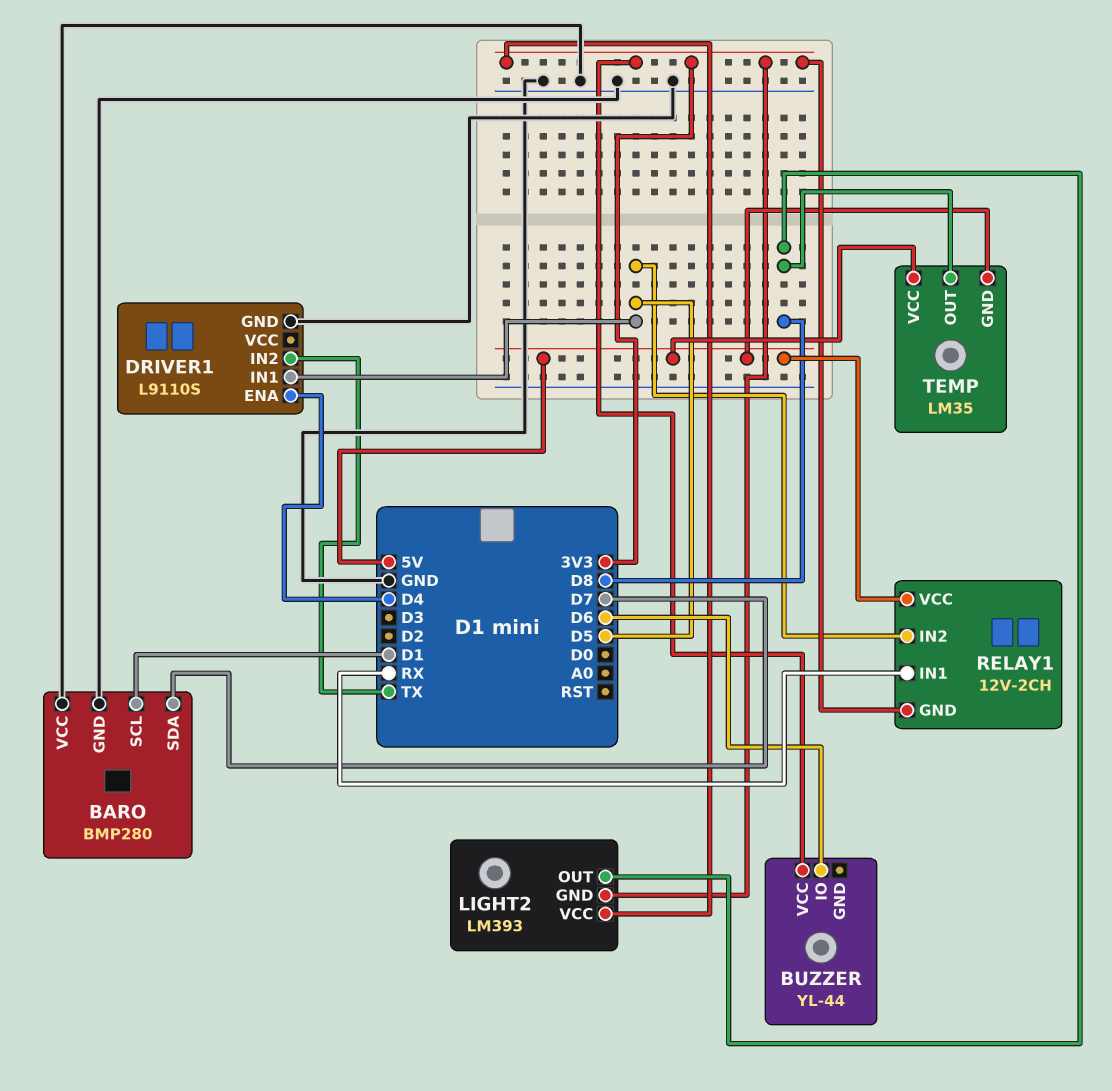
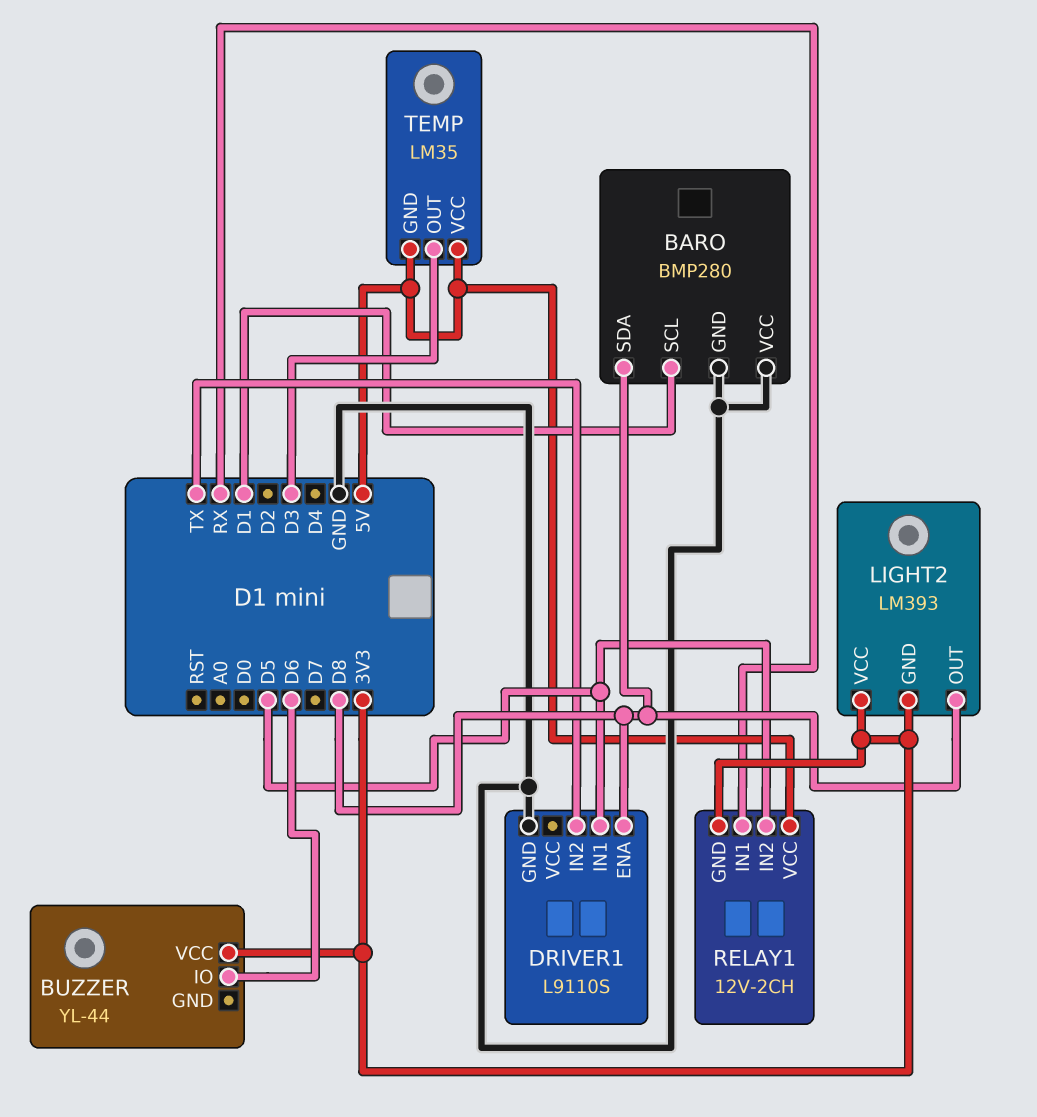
BARO pin SDA: D7 -> D8
DRIVER1 pin ENA: D4 -> D8
TEMP pin OUT: D8 -> D3

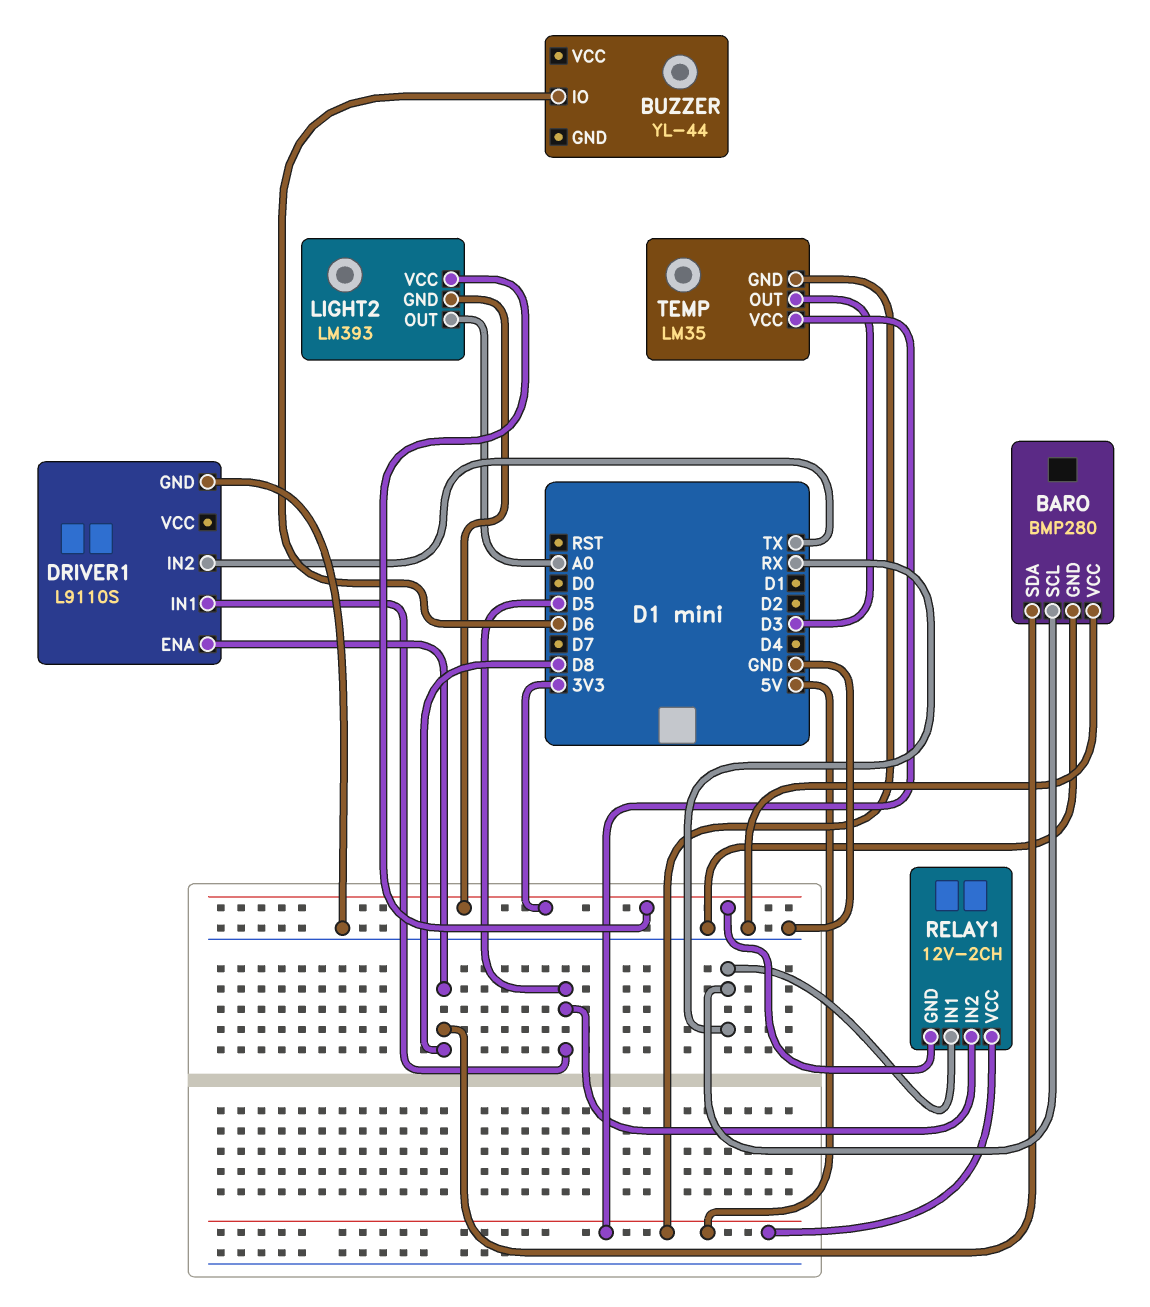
BARO pin SCL: D1 -> RX
BUZZER pin VCC: 3V3 -> none
LIGHT2 pin OUT: D8 -> A0

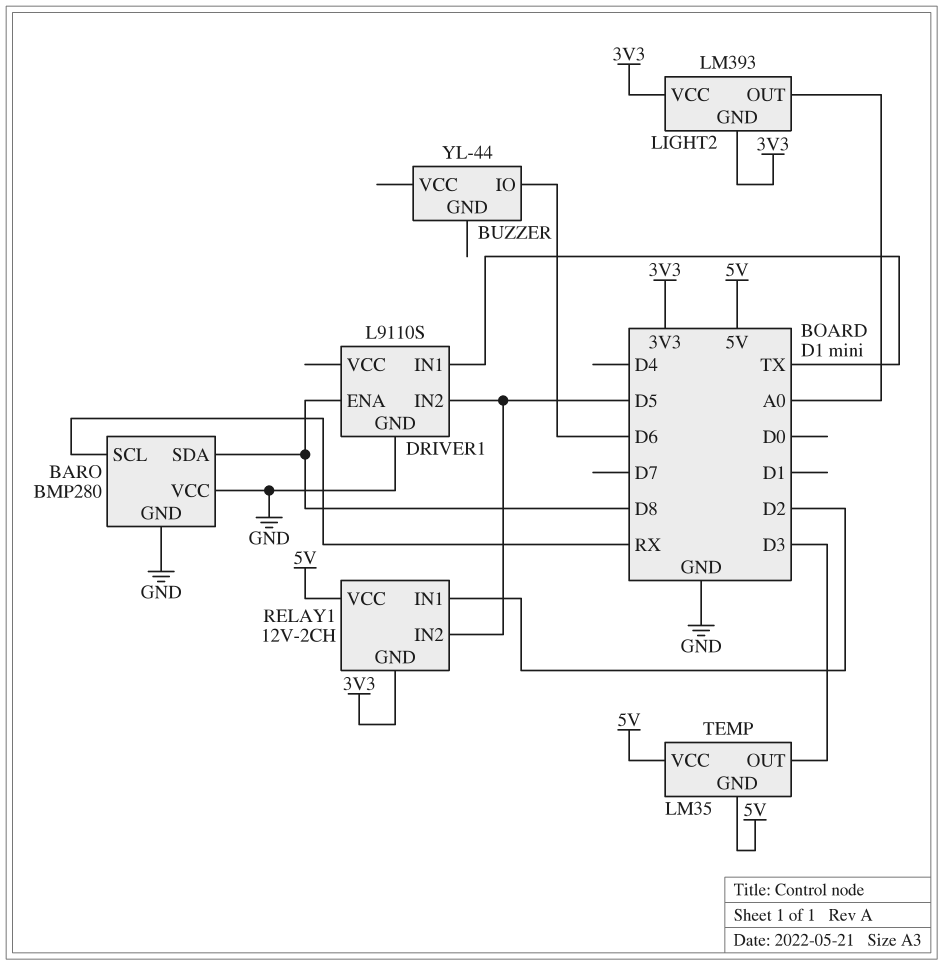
DRIVER1 pin IN1: D5 -> TX
DRIVER1 pin IN2: TX -> D5
RELAY1 pin IN1: RX -> D2

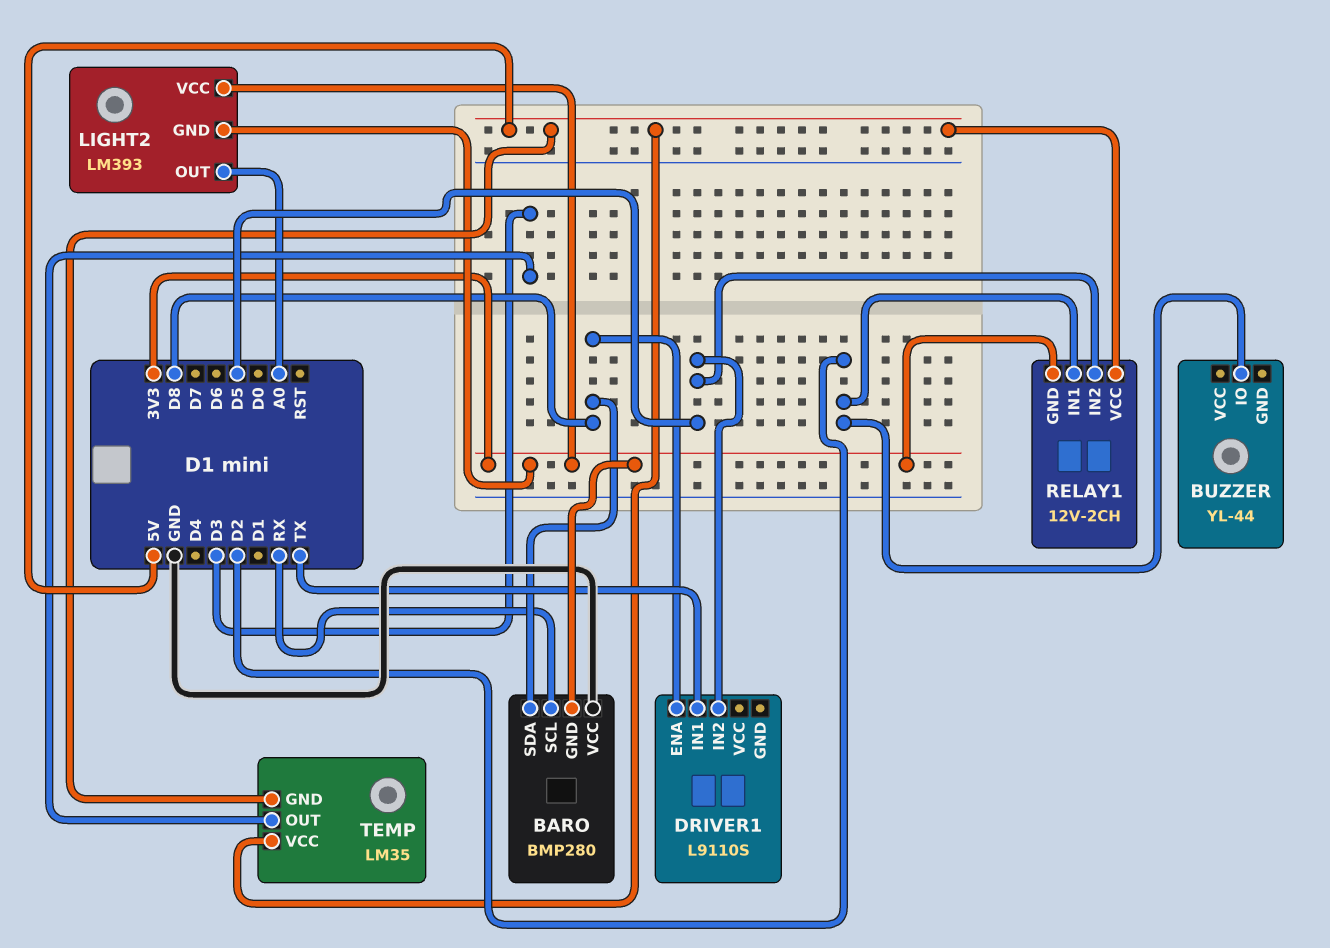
BARO pin GND: GND -> 3V3
BUZZER pin IO: D6 -> D2
DRIVER1 pin GND: GND -> none

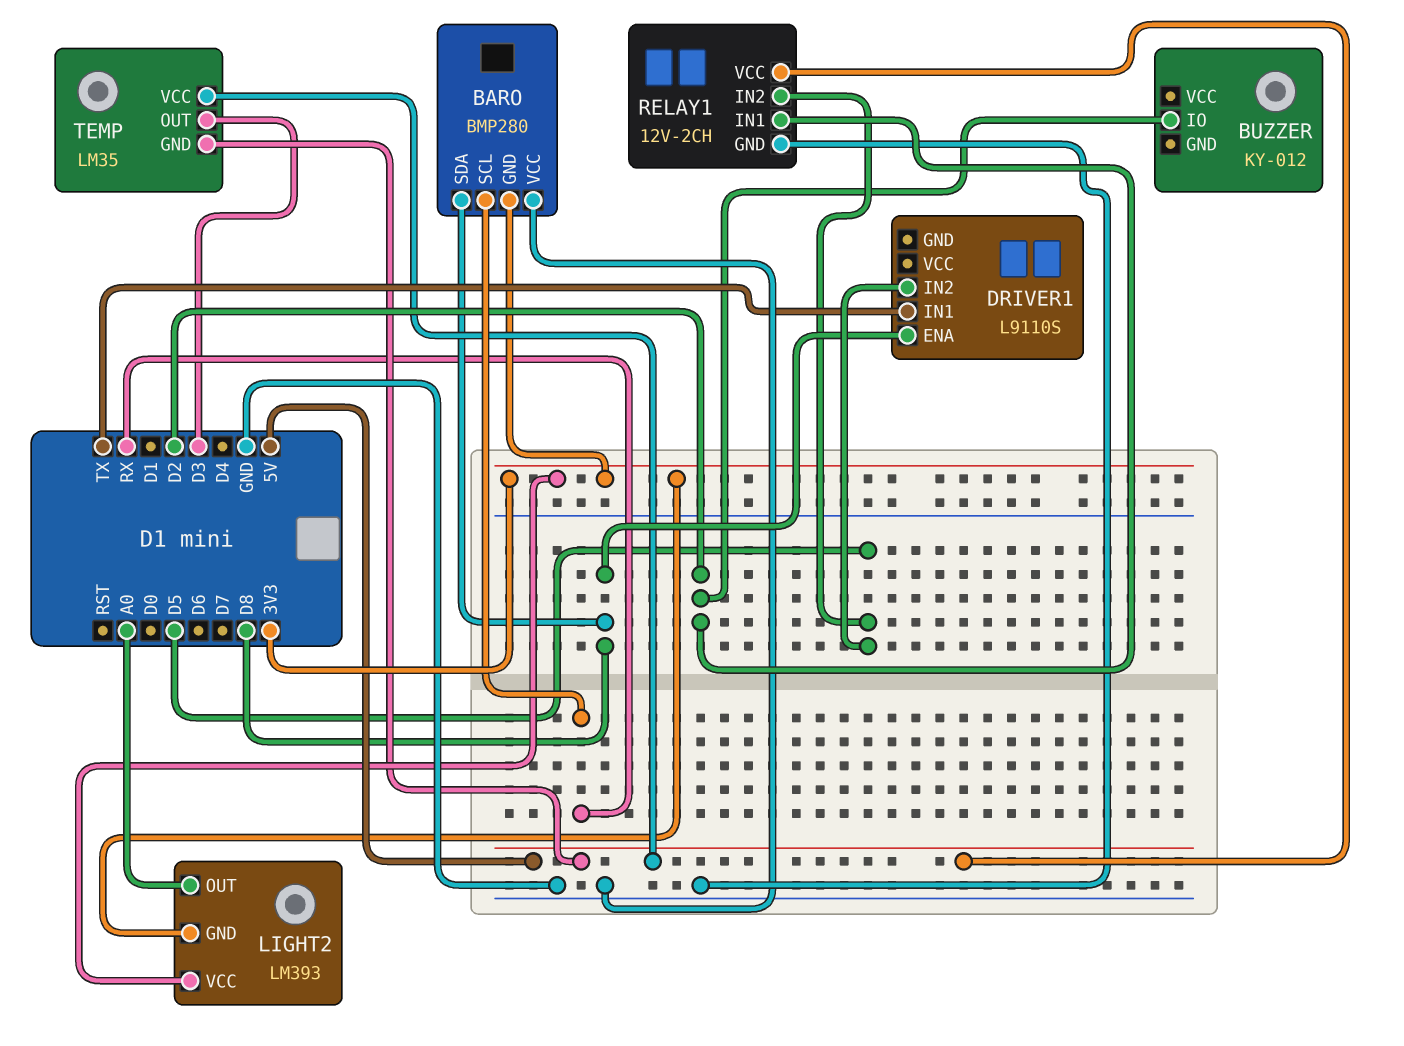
BUZZER: YL-44 -> KY-012
RELAY1 pin GND: 3V3 -> GND

